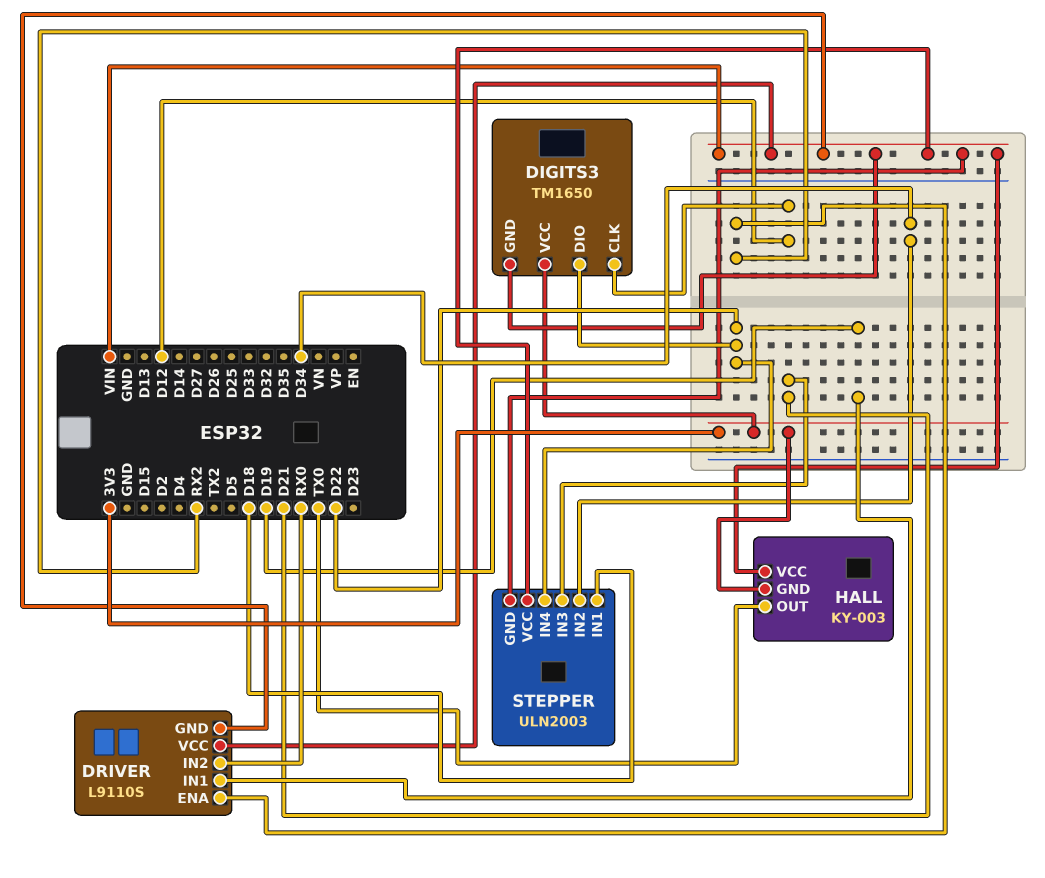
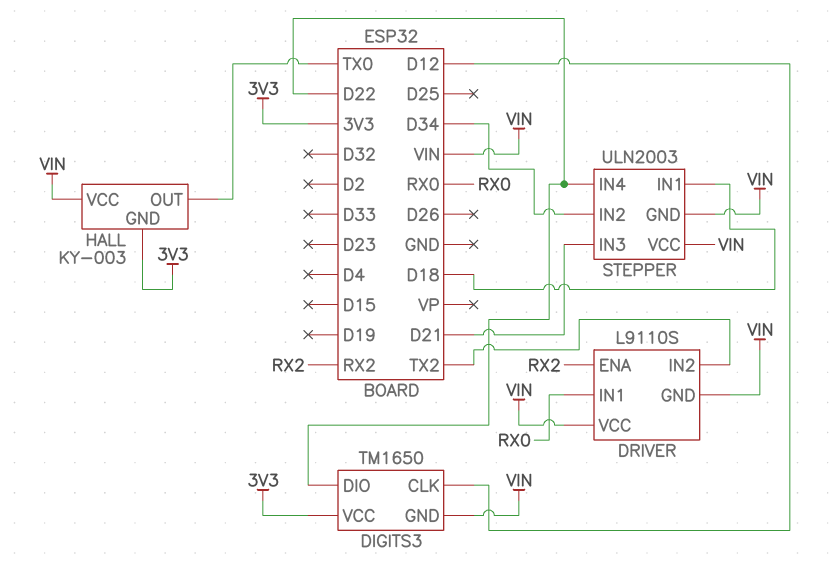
DRIVER pin IN1: D19 -> RX0
DRIVER pin IN2: RX0 -> TX2

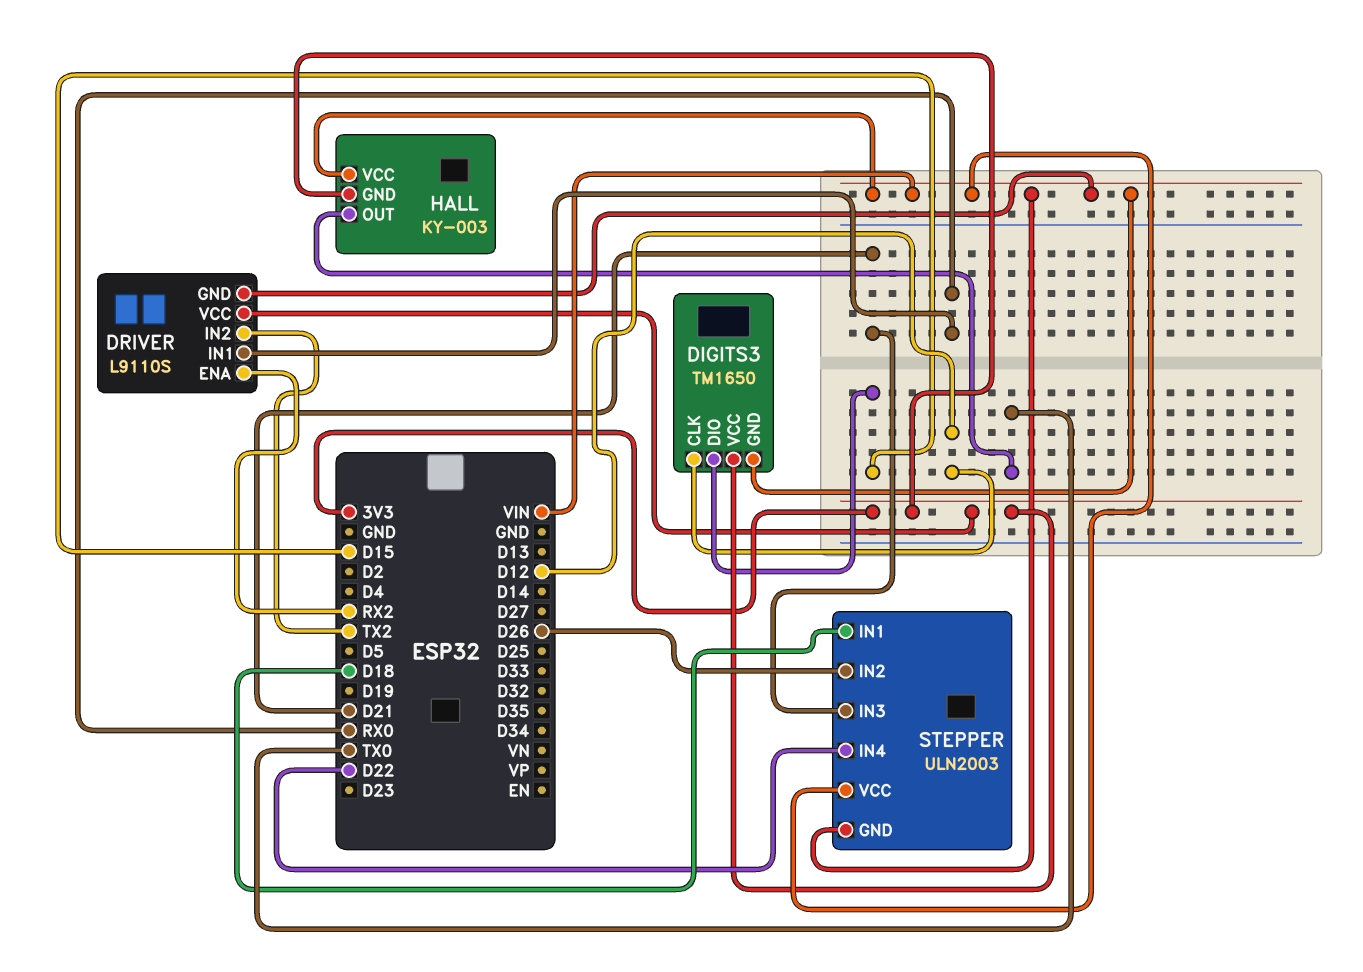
DIGITS3 pin DIO: D22 -> D15
DRIVER pin VCC: VIN -> 3V3
STEPPER pin IN2: D34 -> D26

